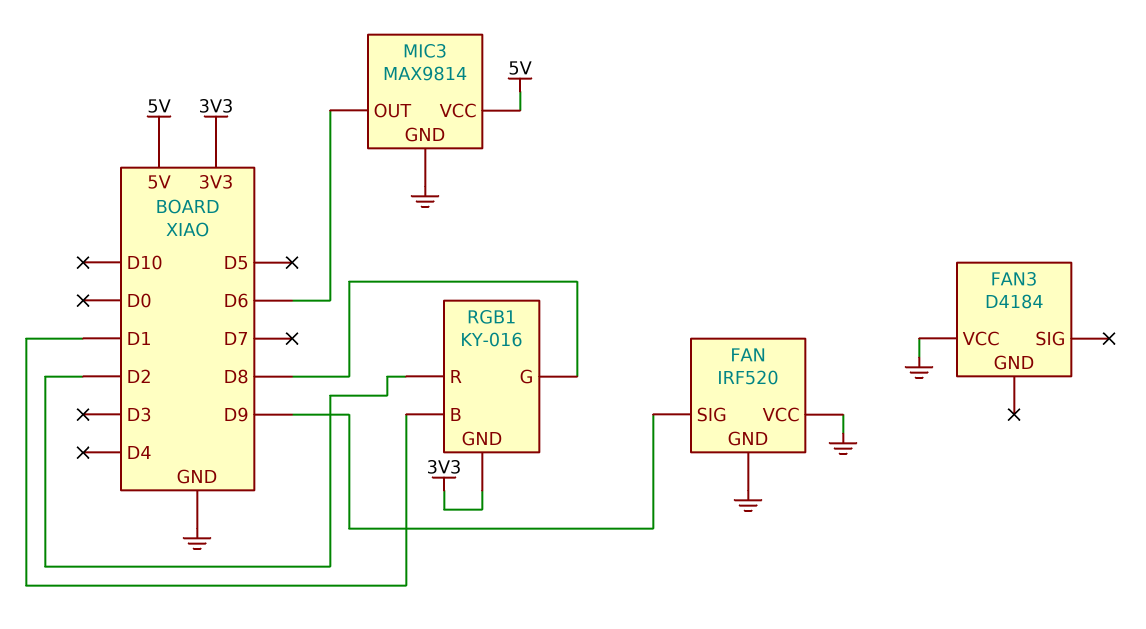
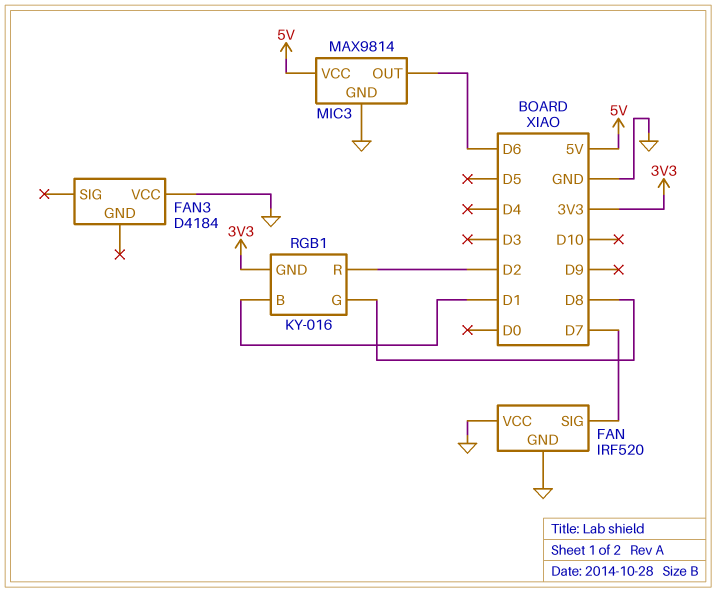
FAN pin SIG: D9 -> D7

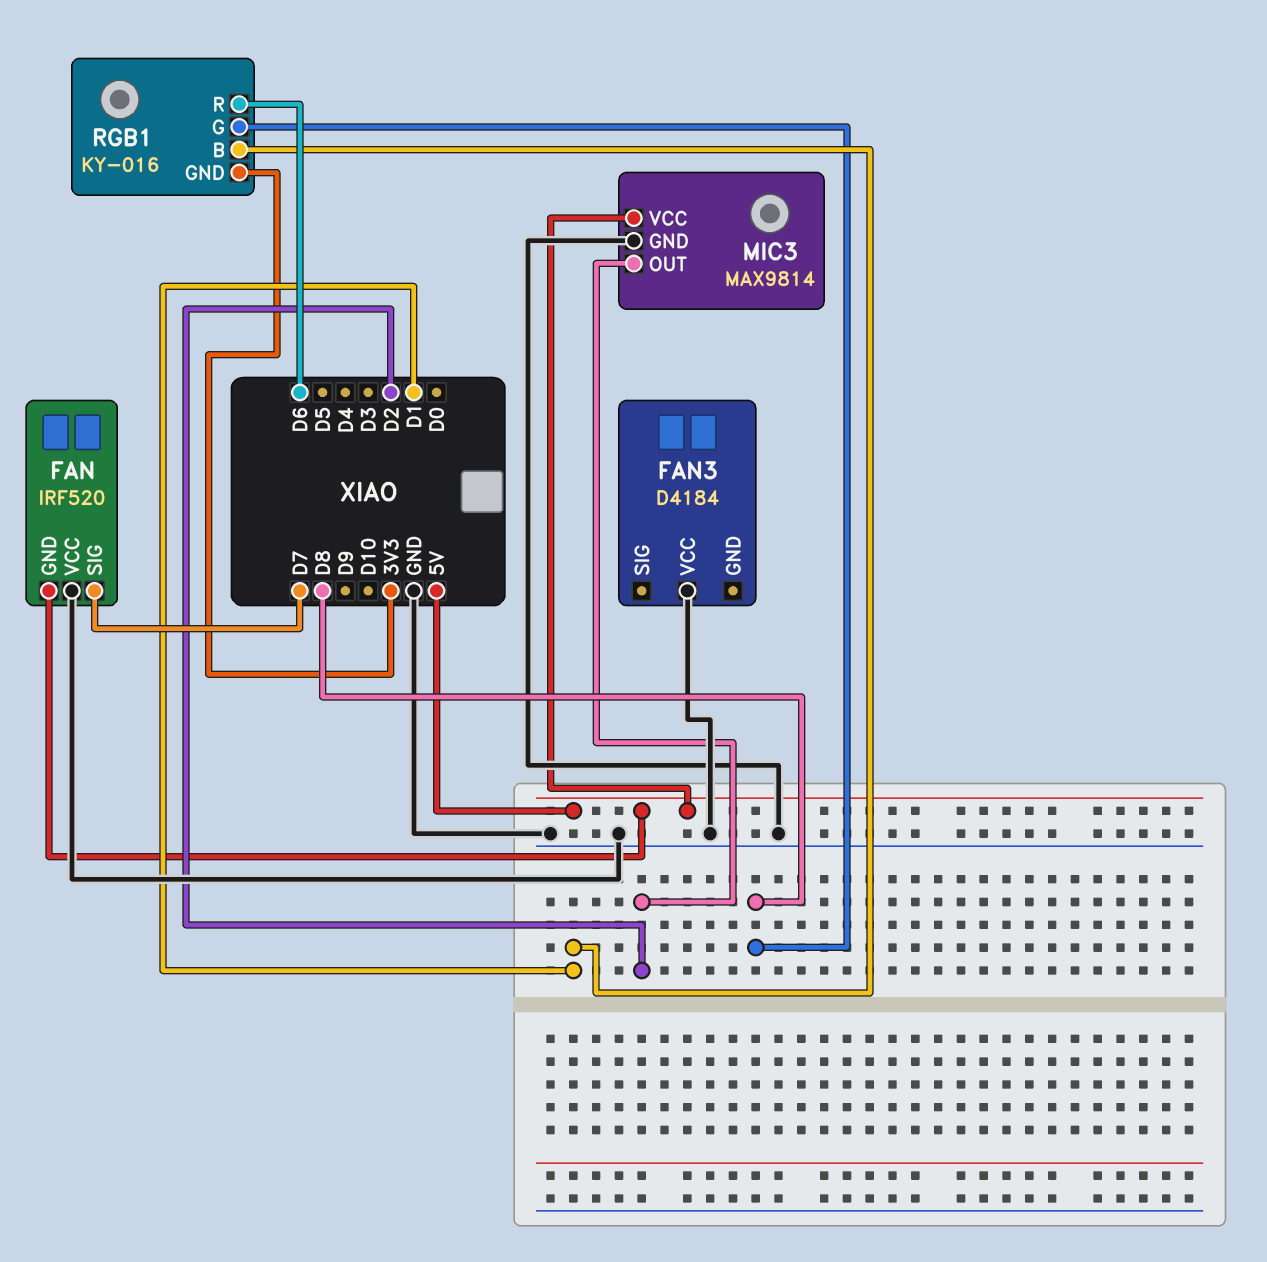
FAN pin GND: GND -> 5V
MIC3 pin OUT: D6 -> D2
RGB1 pin R: D2 -> D6

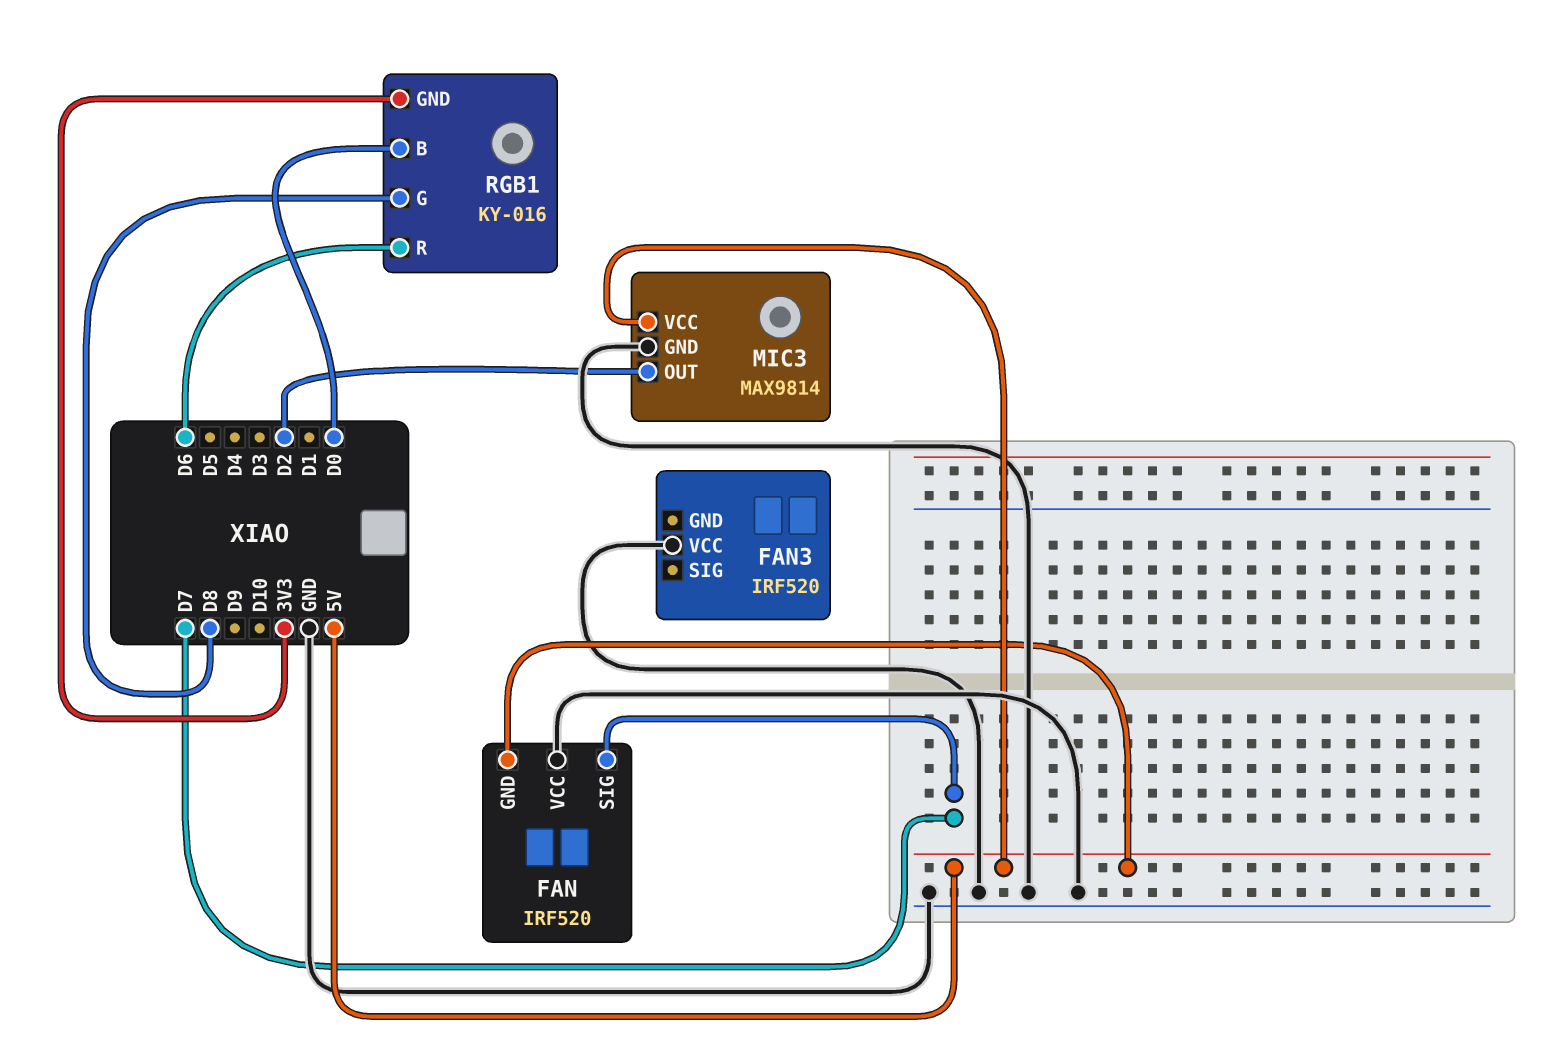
FAN3: D4184 -> IRF520
RGB1 pin B: D1 -> D0

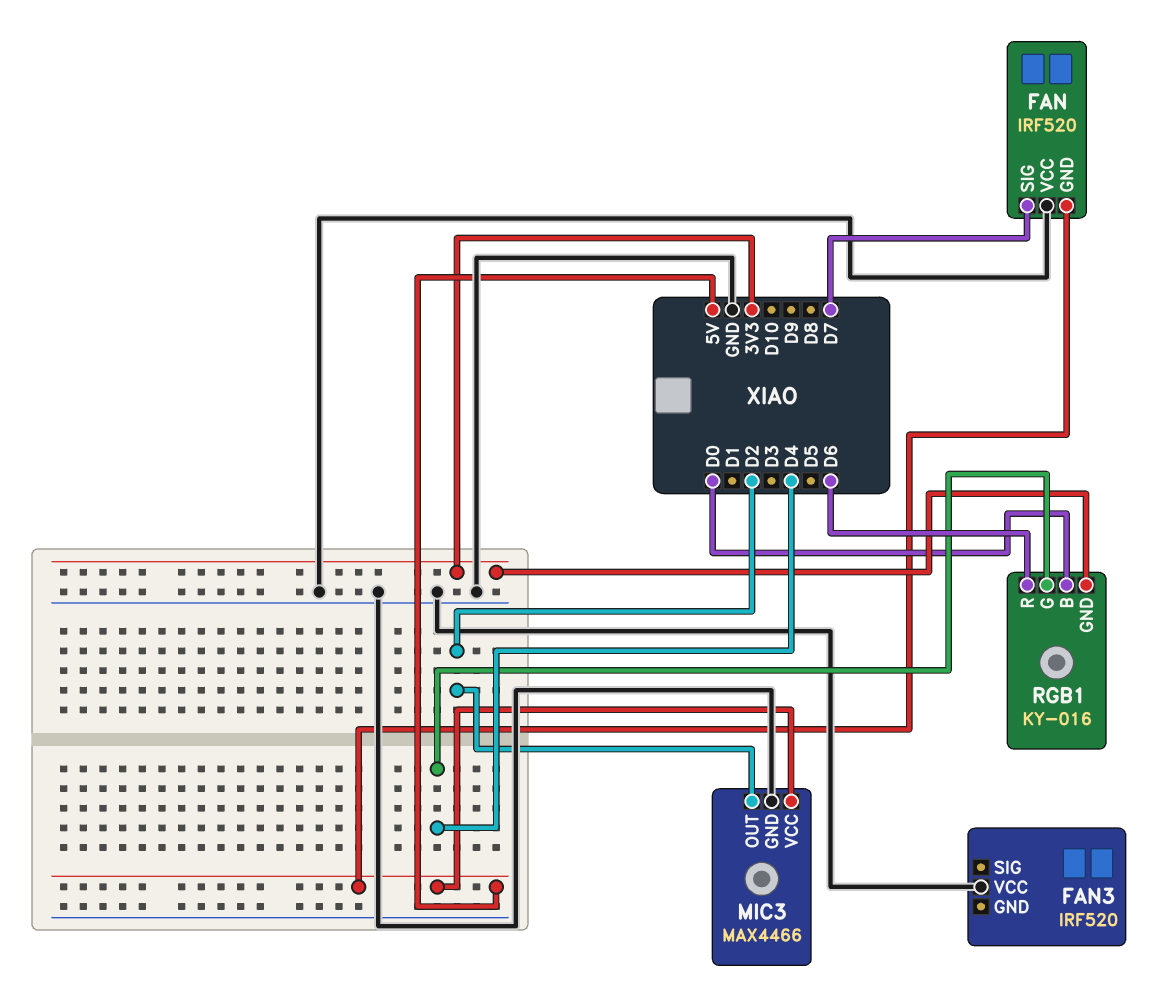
MIC3: MAX9814 -> MAX4466
RGB1 pin G: D8 -> D4

